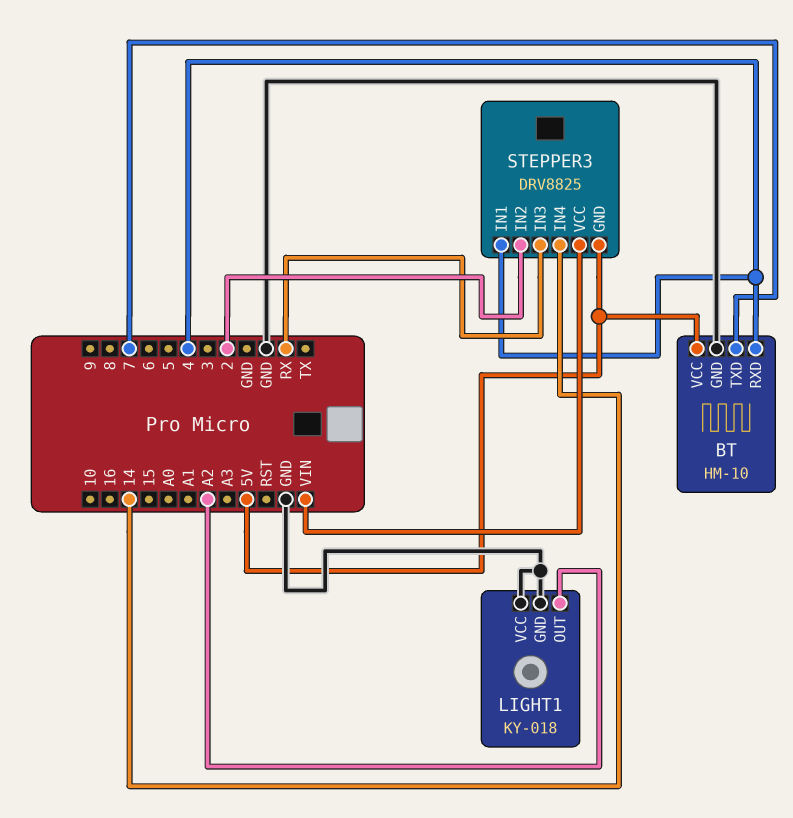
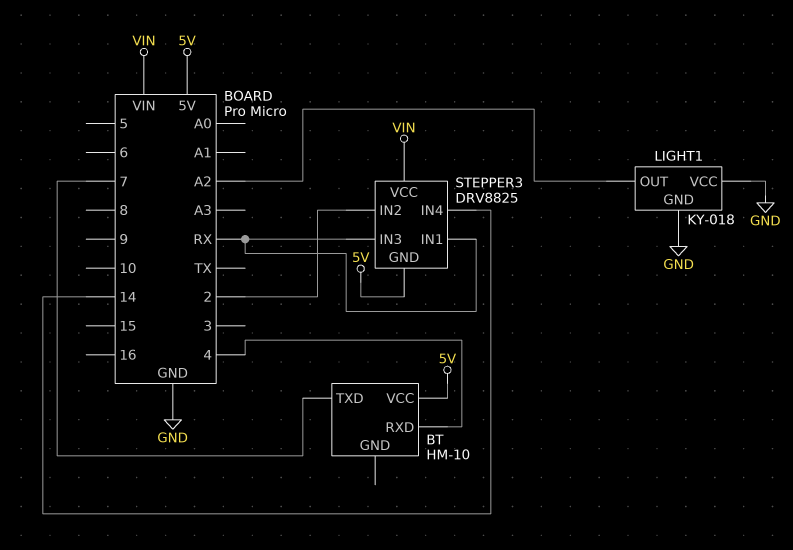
BT pin GND: GND -> none
STEPPER3 pin IN1: 4 -> RX

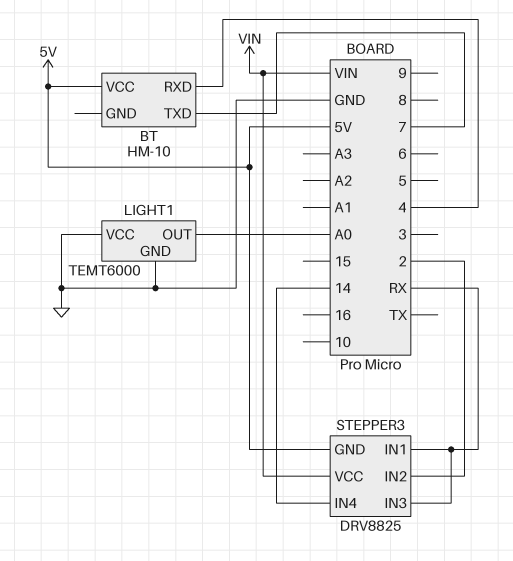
LIGHT1: KY-018 -> TEMT6000
LIGHT1 pin OUT: A2 -> A0

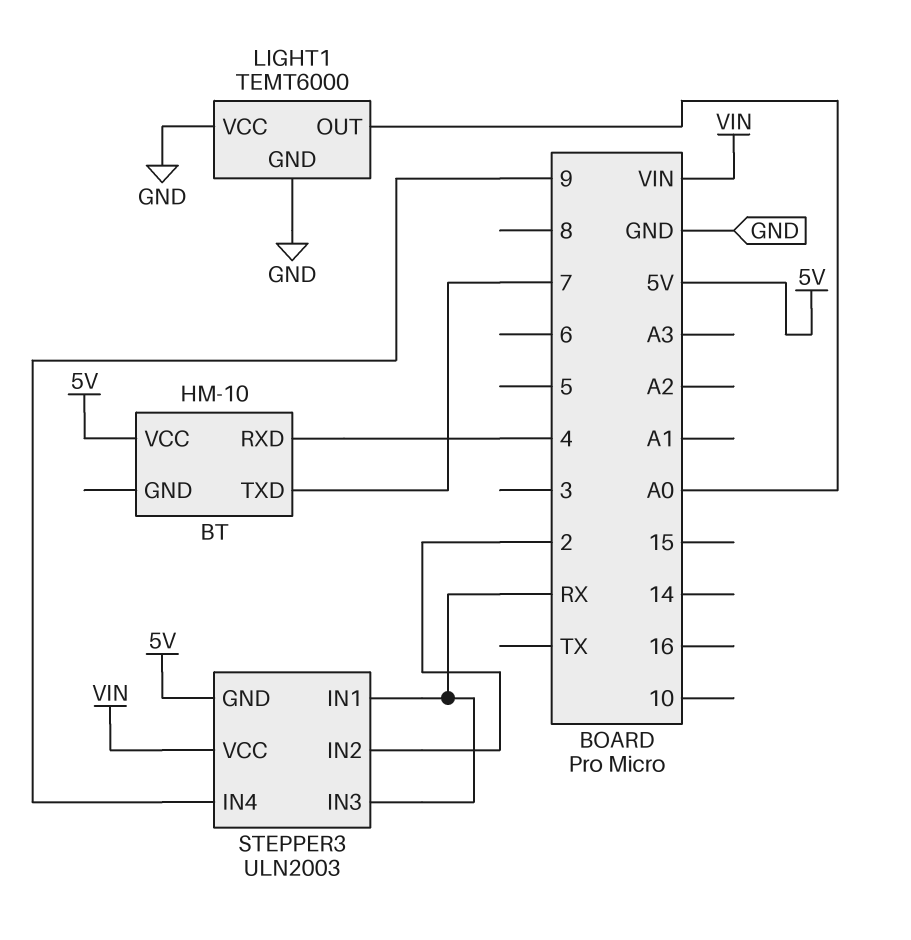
STEPPER3: DRV8825 -> ULN2003
STEPPER3 pin IN4: 14 -> 9

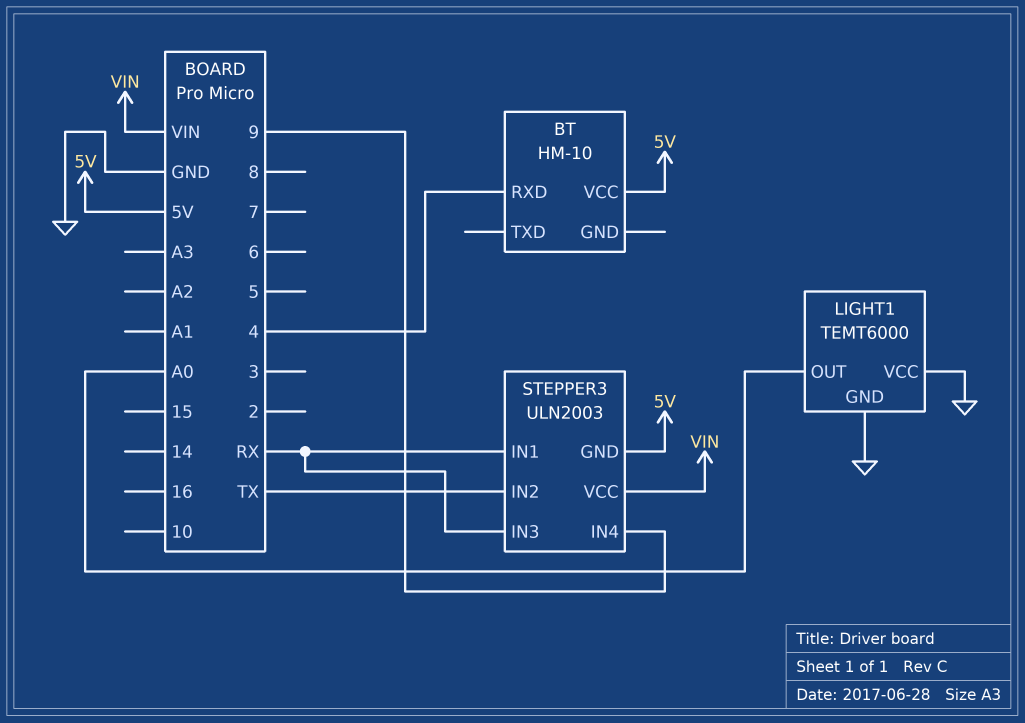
BT pin TXD: 7 -> none
STEPPER3 pin IN2: 2 -> TX

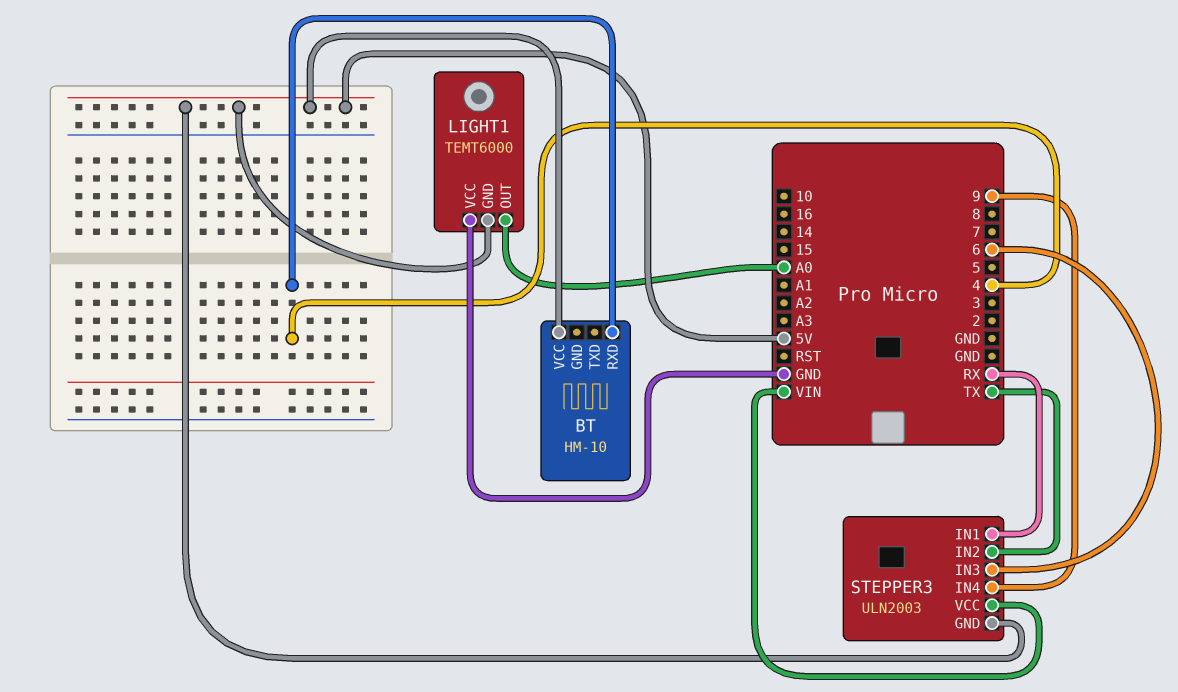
LIGHT1 pin GND: GND -> 5V
STEPPER3 pin IN3: RX -> 6

